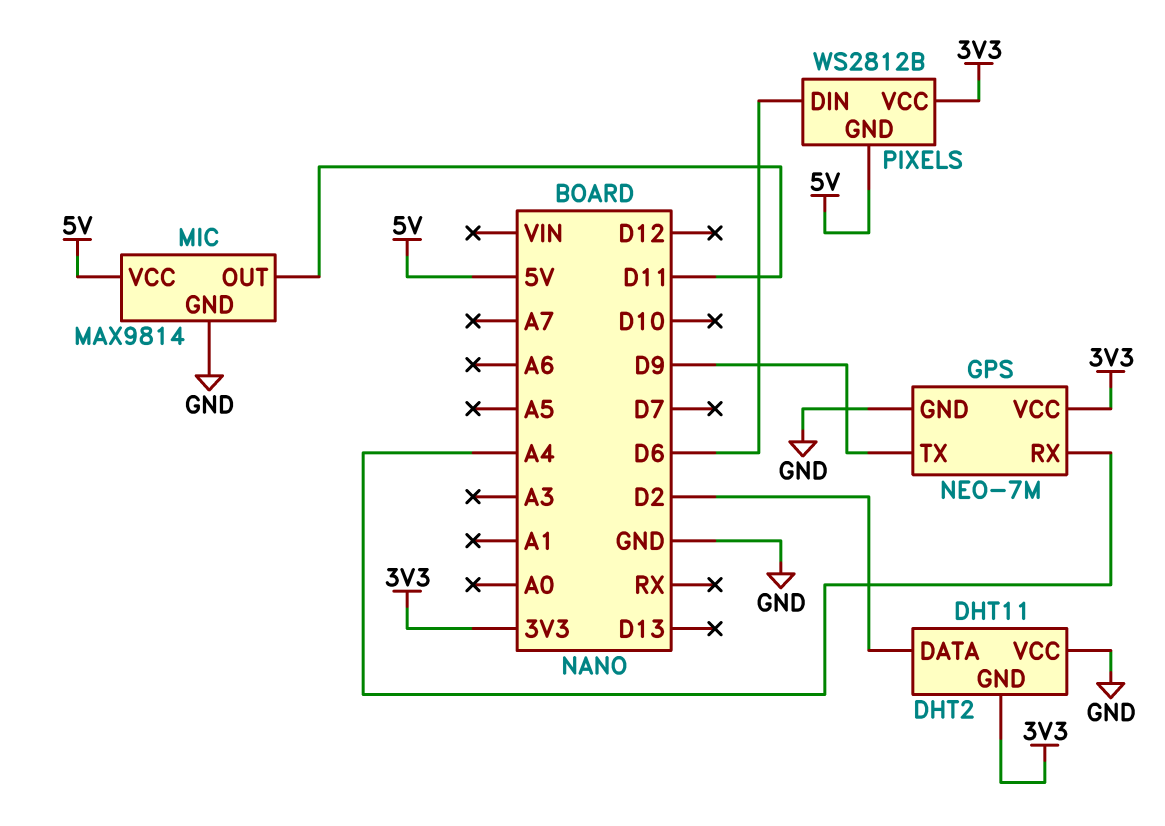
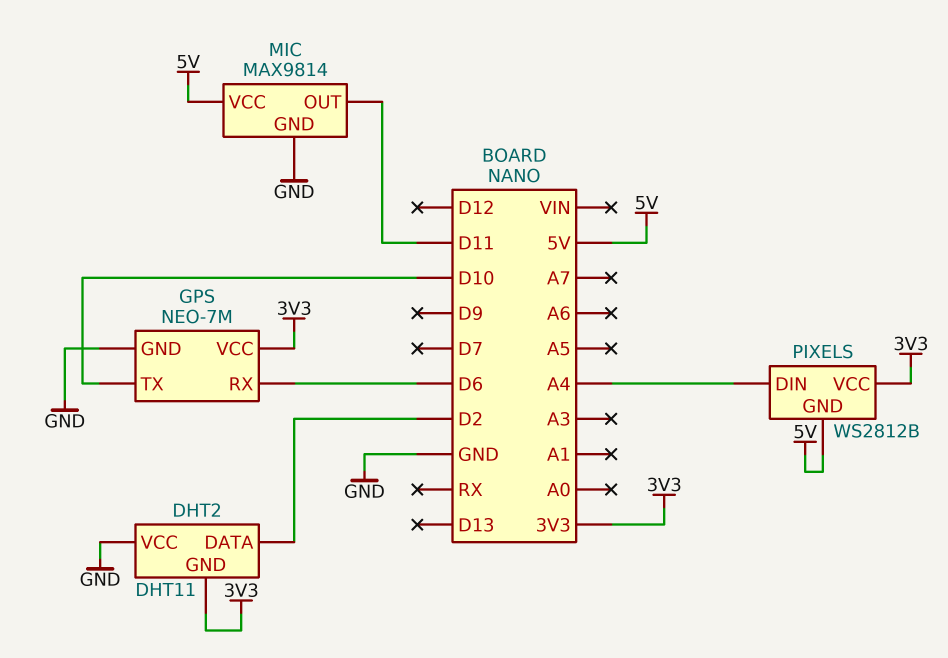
GPS pin RX: A4 -> D6
GPS pin TX: D9 -> D10
PIXELS pin DIN: D6 -> A4

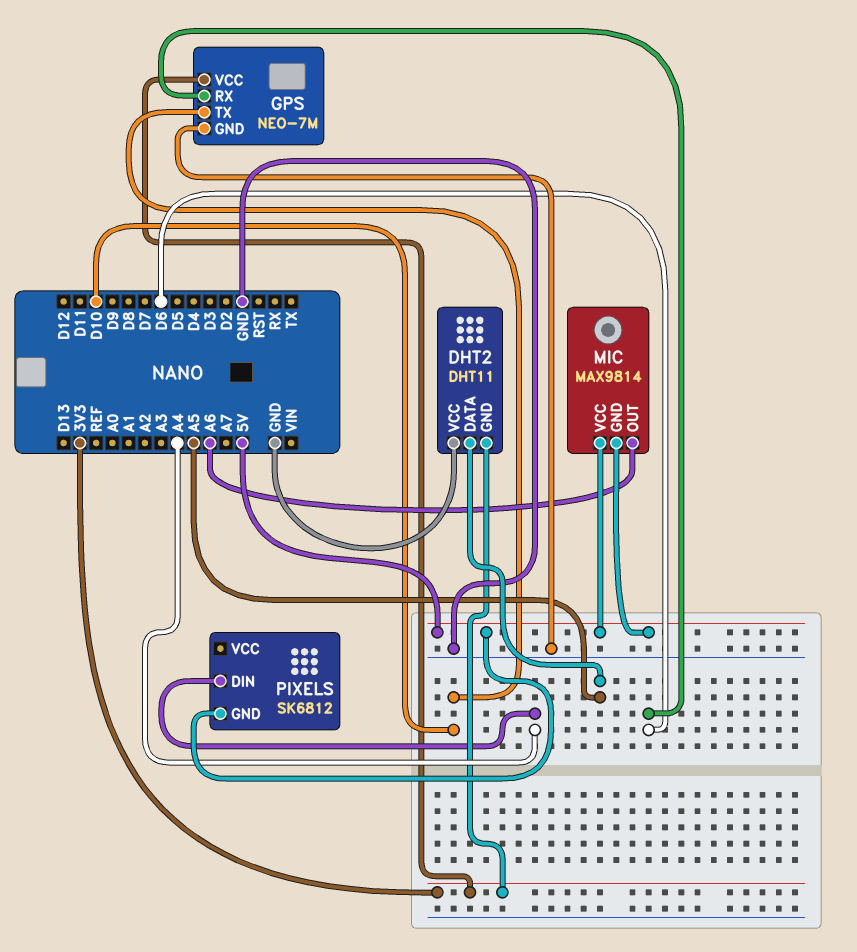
DHT2 pin DATA: D2 -> A5
MIC pin GND: GND -> 5V
MIC pin OUT: D11 -> A6
PIXELS: WS2812B -> SK6812
PIXELS pin VCC: 3V3 -> none

